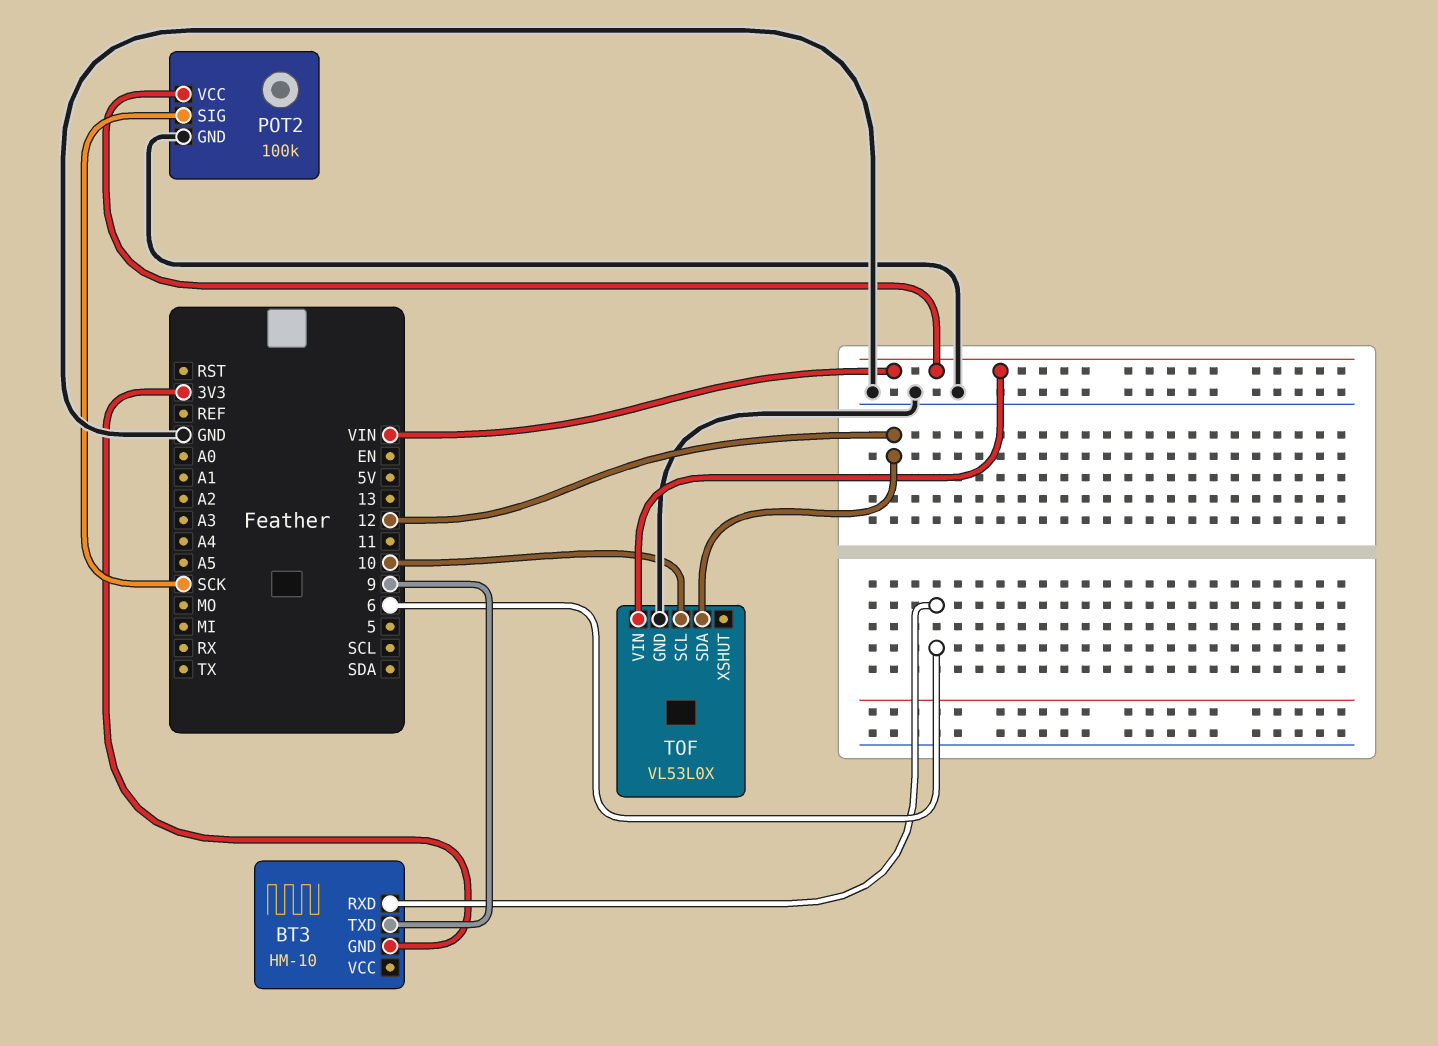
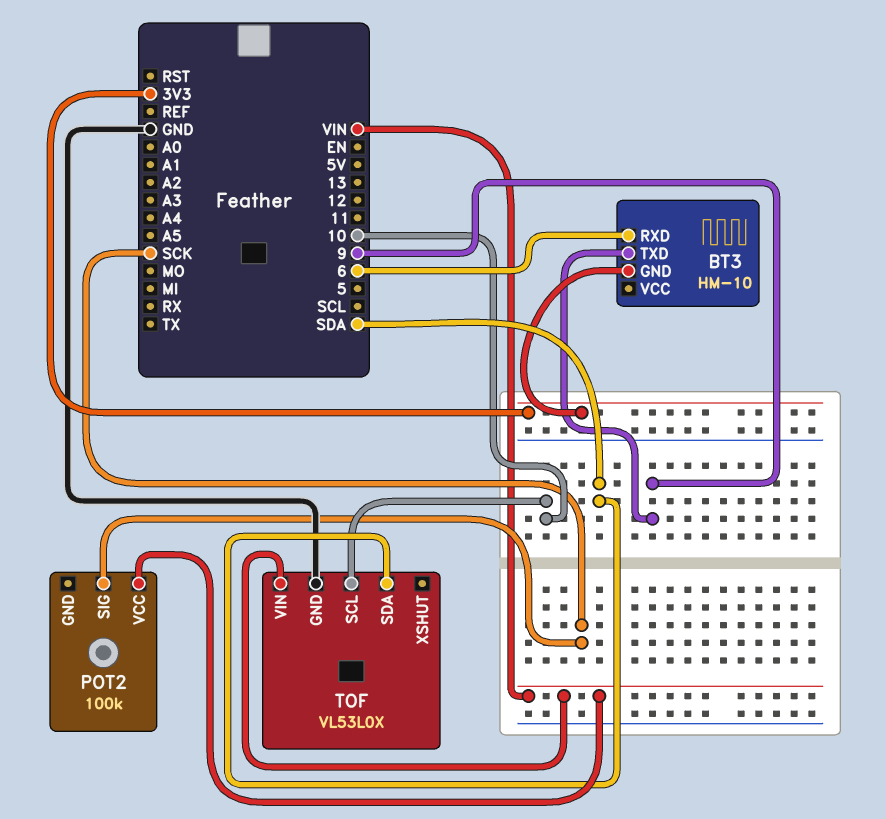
POT2 pin GND: GND -> none
TOF pin SDA: 12 -> SDA

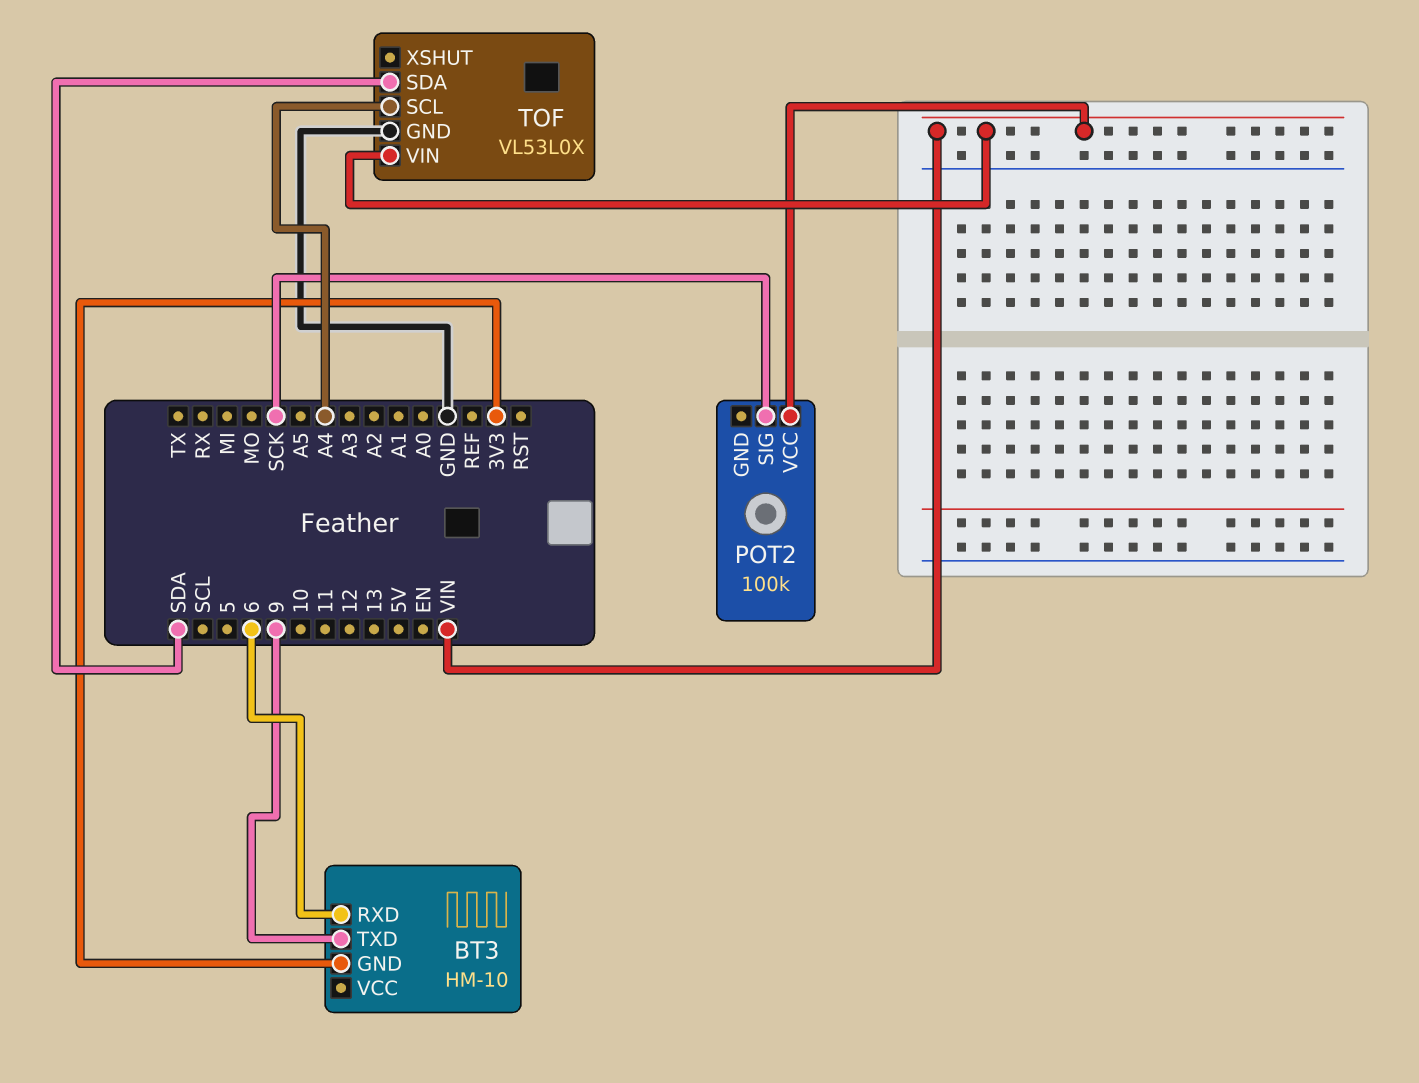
TOF pin SCL: 10 -> A4

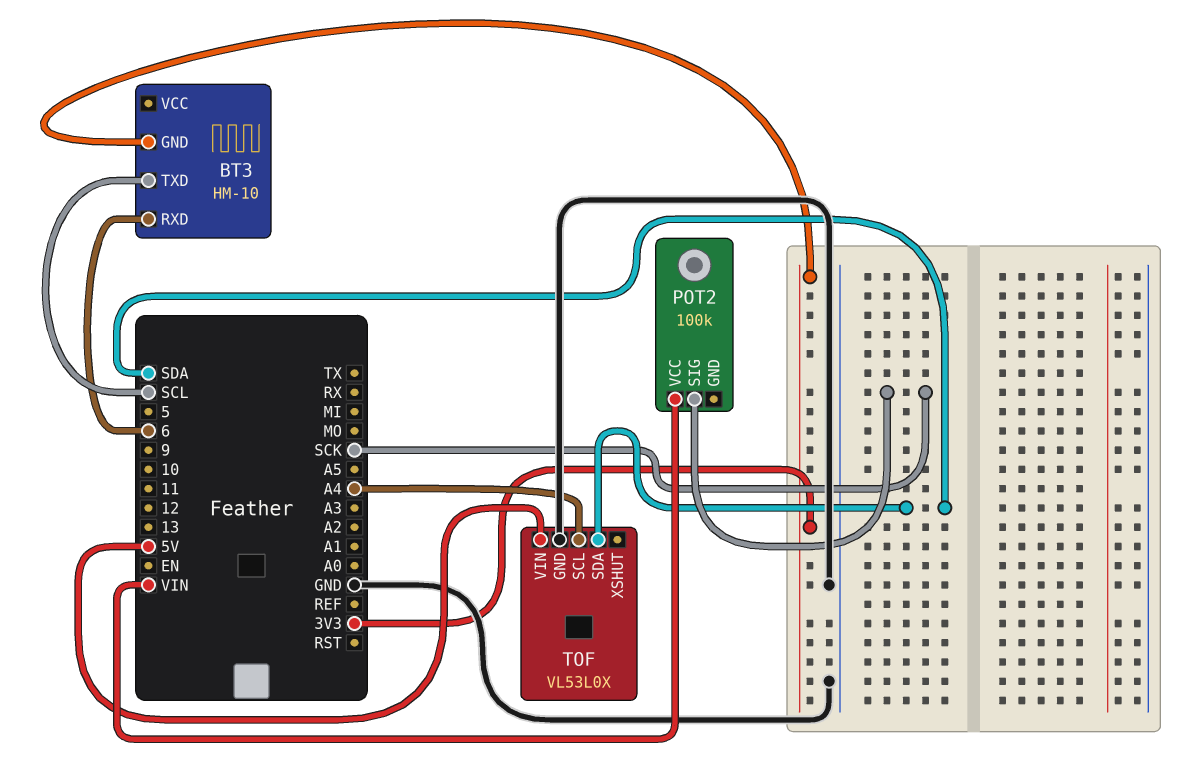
BT3 pin TXD: 9 -> SCL
TOF pin VIN: VIN -> 5V

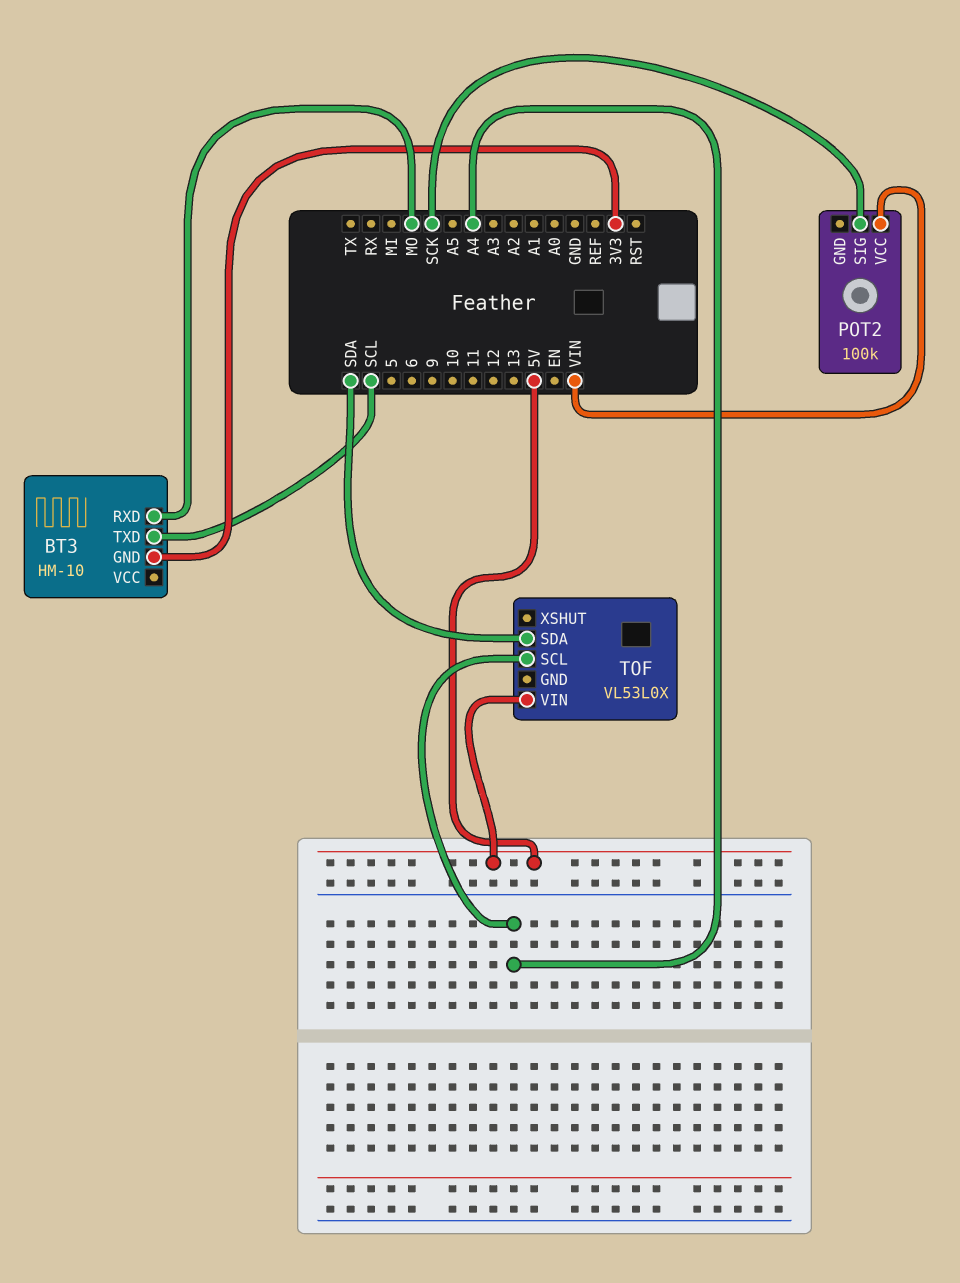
BT3 pin RXD: 6 -> MO
TOF pin GND: GND -> none

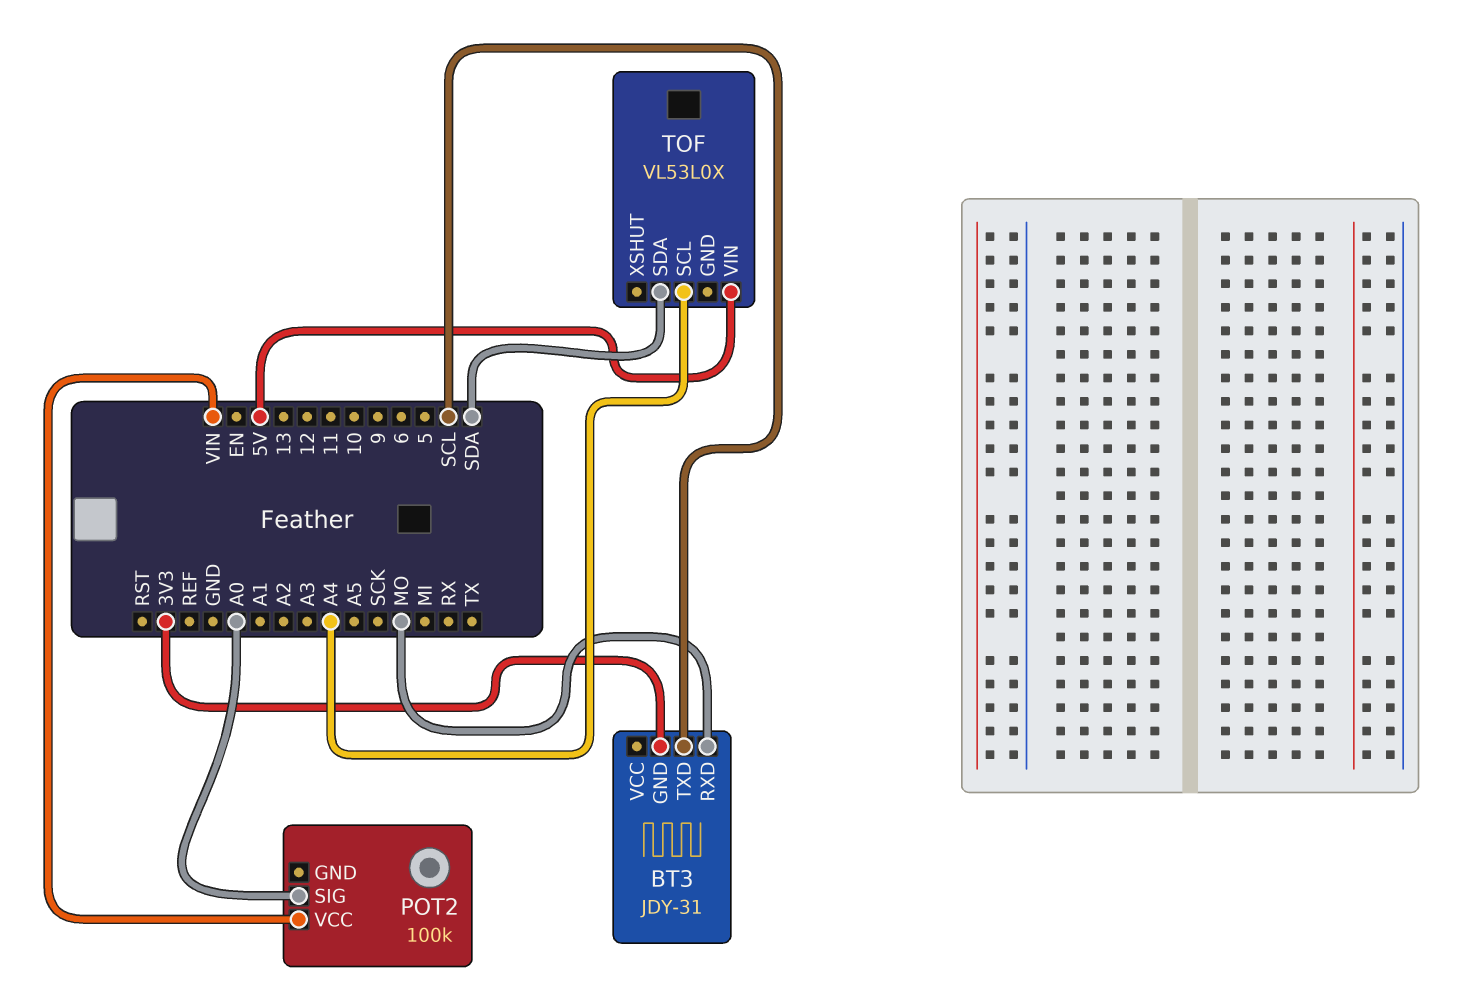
BT3: HM-10 -> JDY-31
POT2 pin SIG: SCK -> A0

